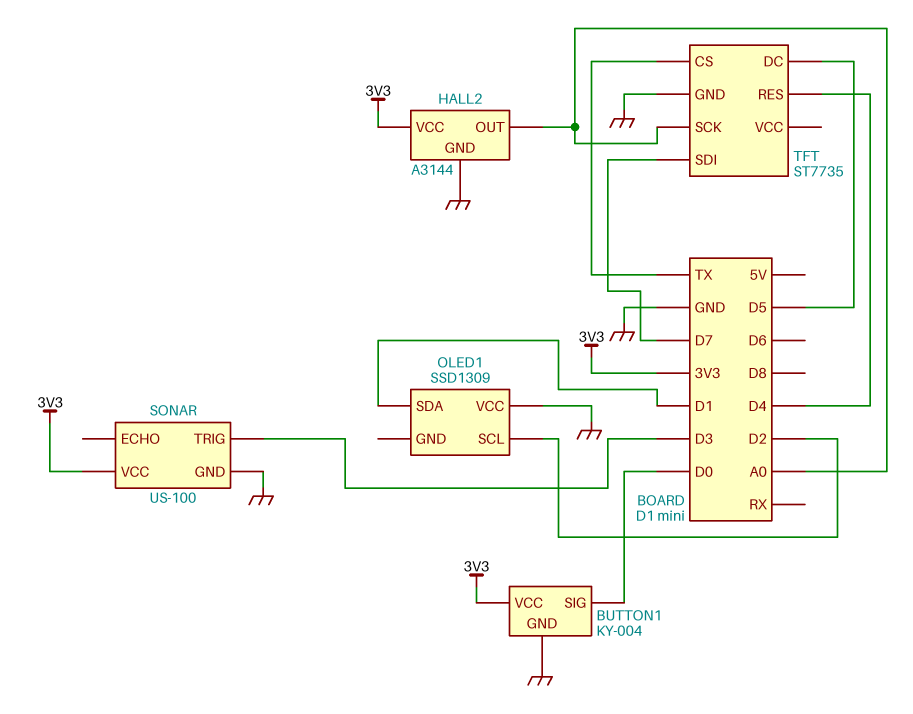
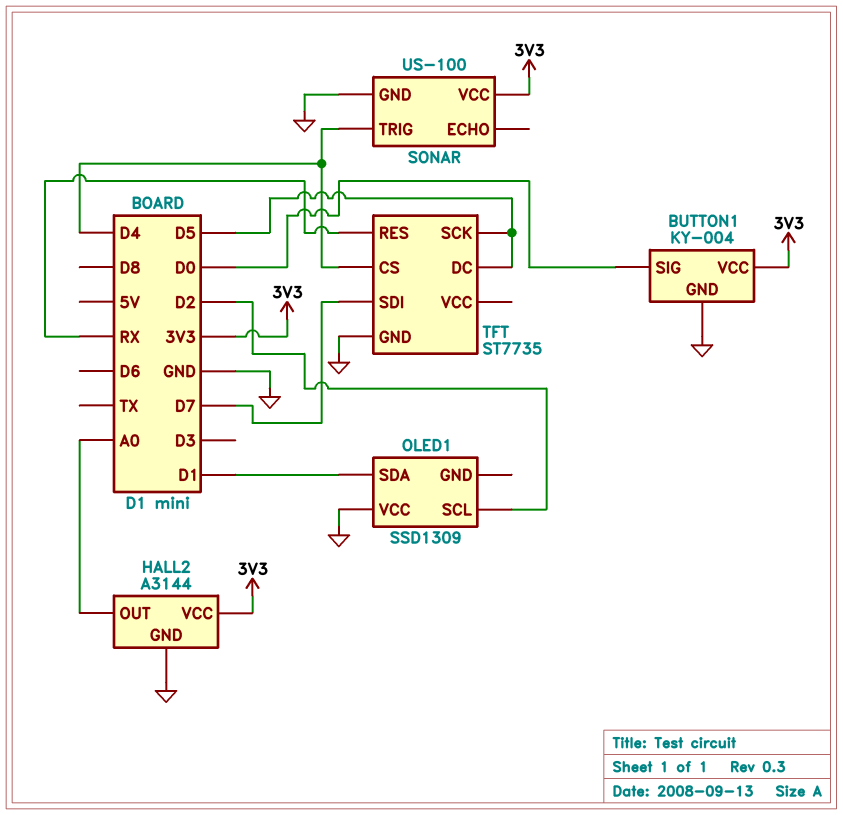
SONAR pin TRIG: D3 -> D4
TFT pin CS: TX -> D4
TFT pin RES: D4 -> RX
TFT pin SCK: A0 -> D5

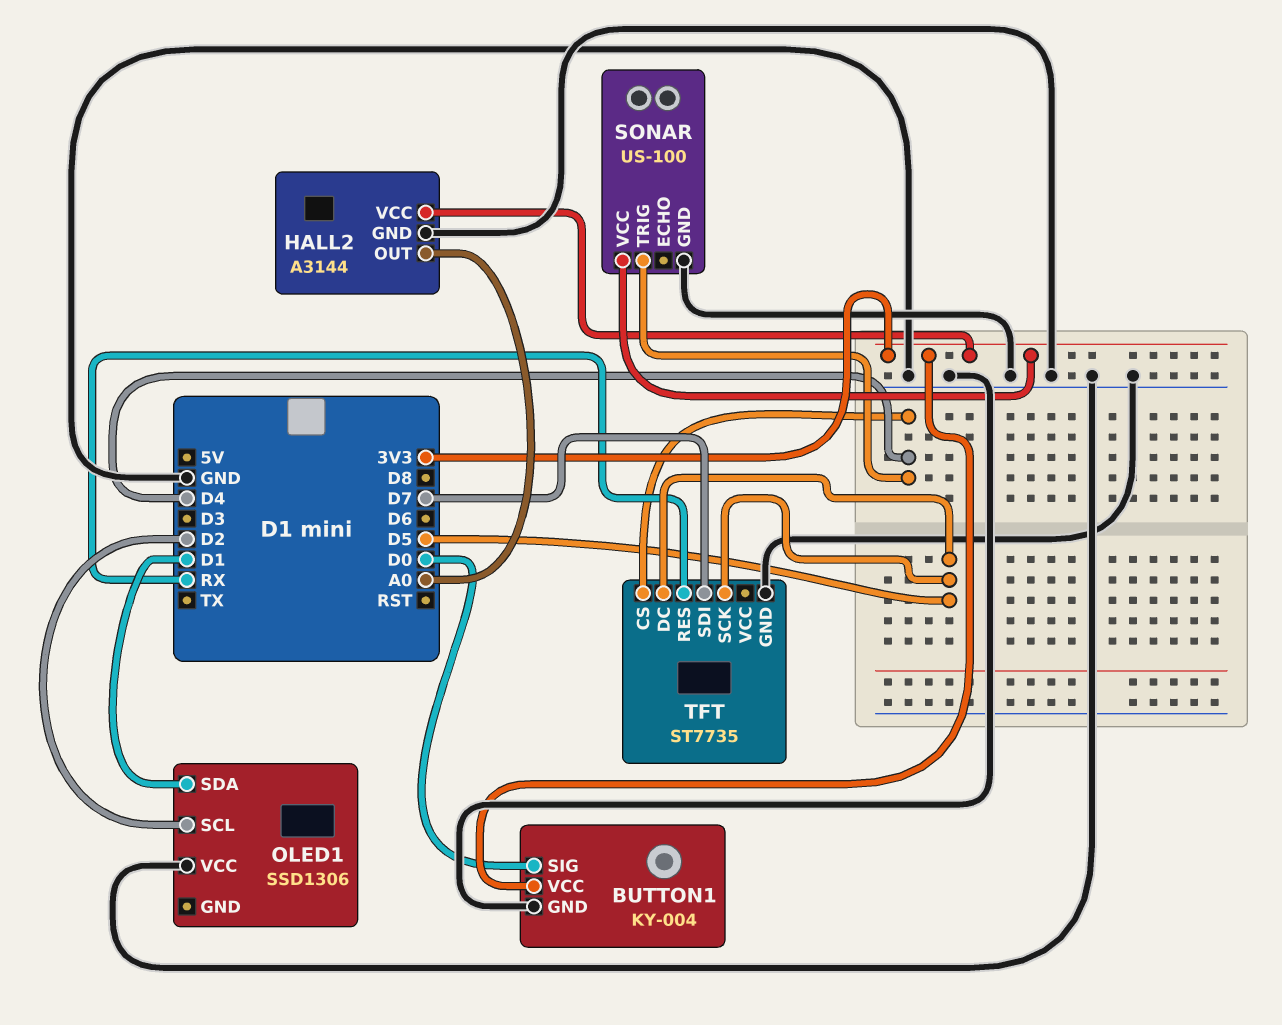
OLED1: SSD1309 -> SSD1306

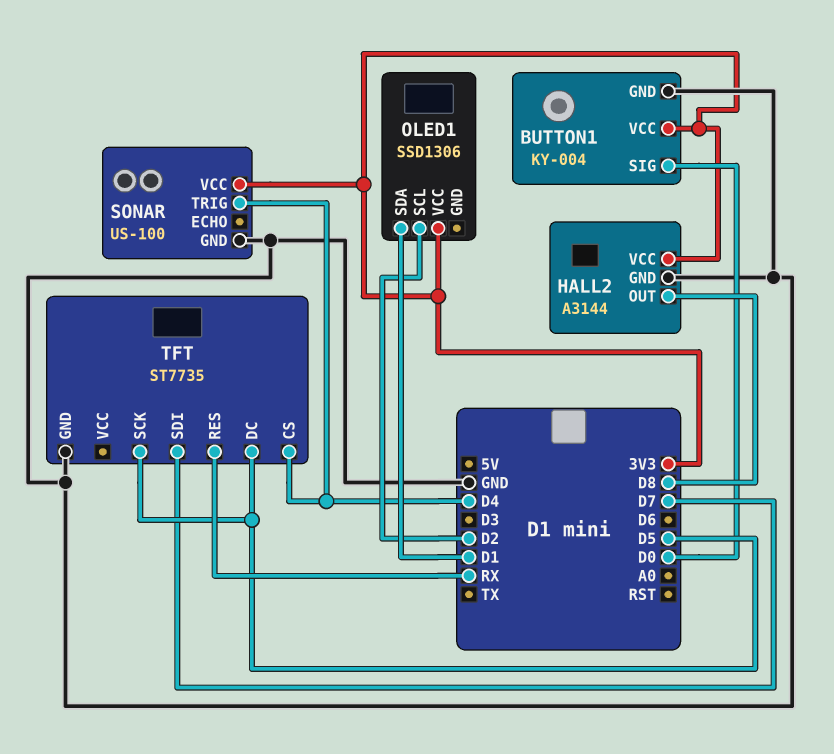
HALL2 pin OUT: A0 -> D8
OLED1 pin VCC: GND -> 3V3

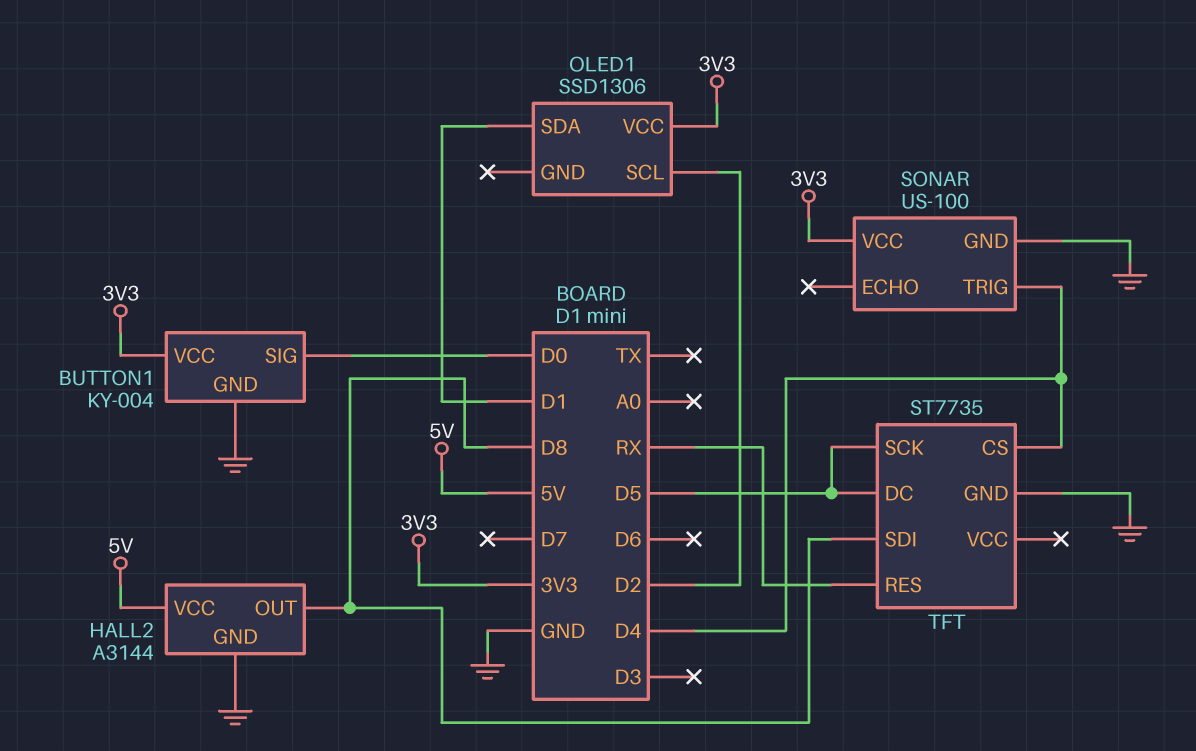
HALL2 pin VCC: 3V3 -> 5V
TFT pin SDI: D7 -> D8

